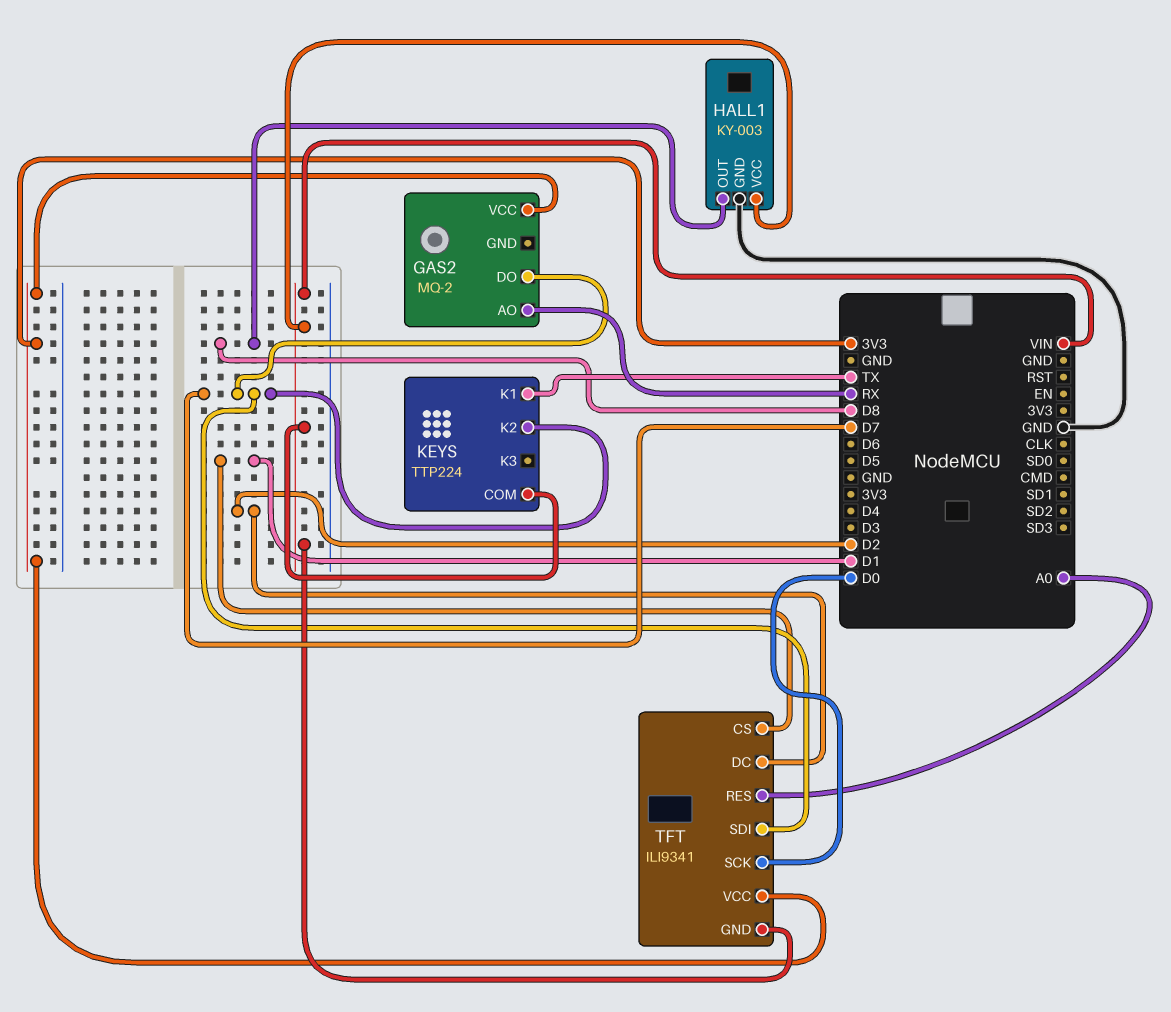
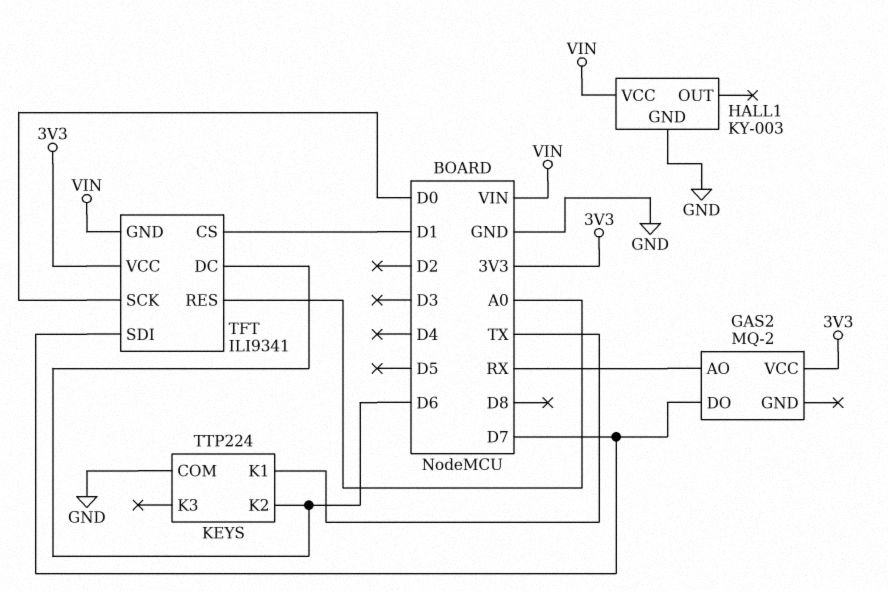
HALL1 pin OUT: D8 -> none
KEYS pin COM: VIN -> GND
KEYS pin K2: D7 -> D6
TFT pin DC: D2 -> D6

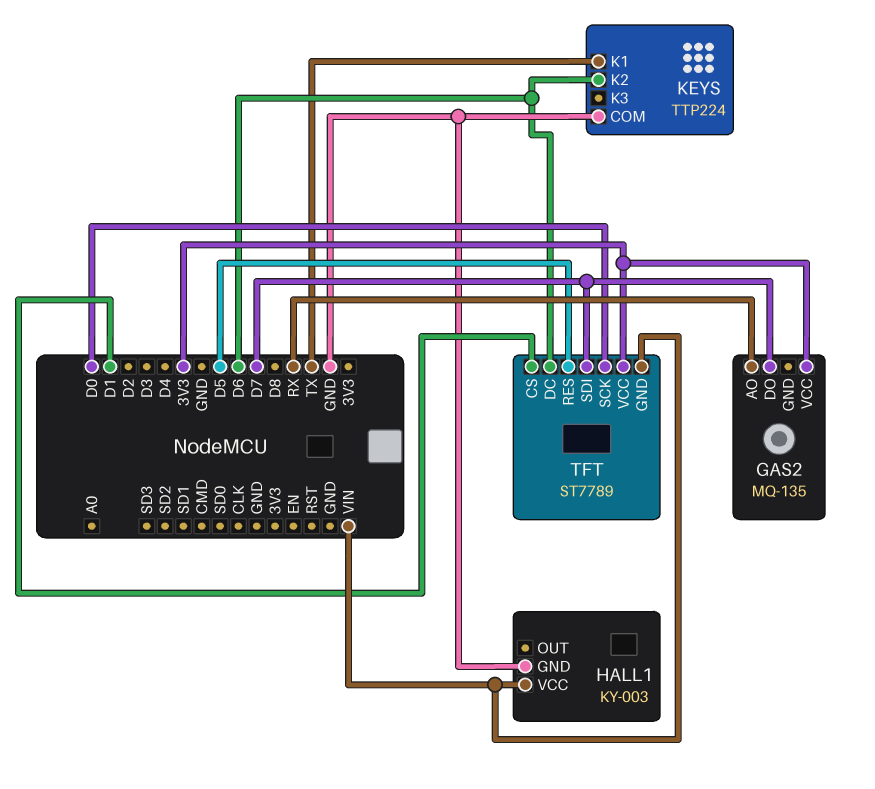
GAS2: MQ-2 -> MQ-135
TFT: ILI9341 -> ST7789
TFT pin RES: A0 -> D5

